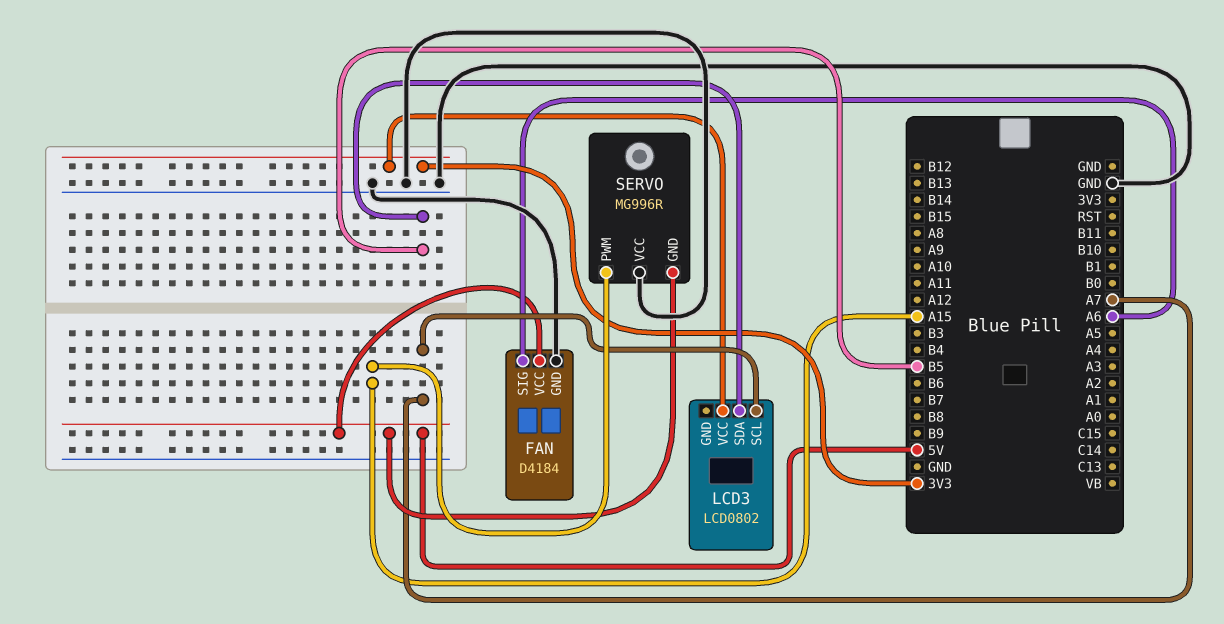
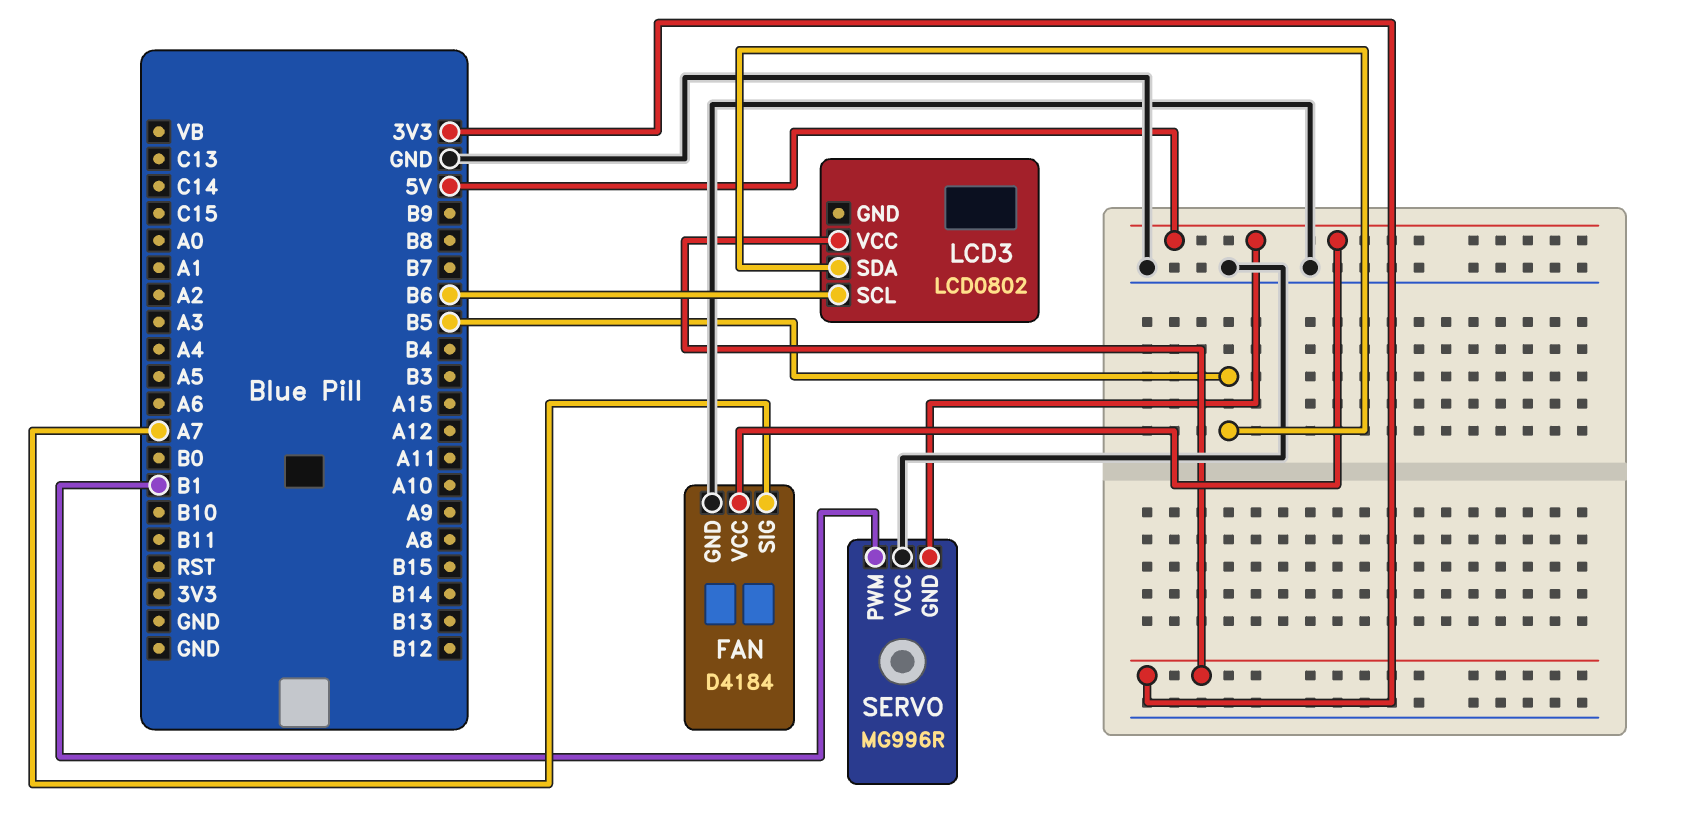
FAN pin SIG: A6 -> A7
LCD3 pin SCL: A7 -> B6
SERVO pin PWM: A15 -> B1

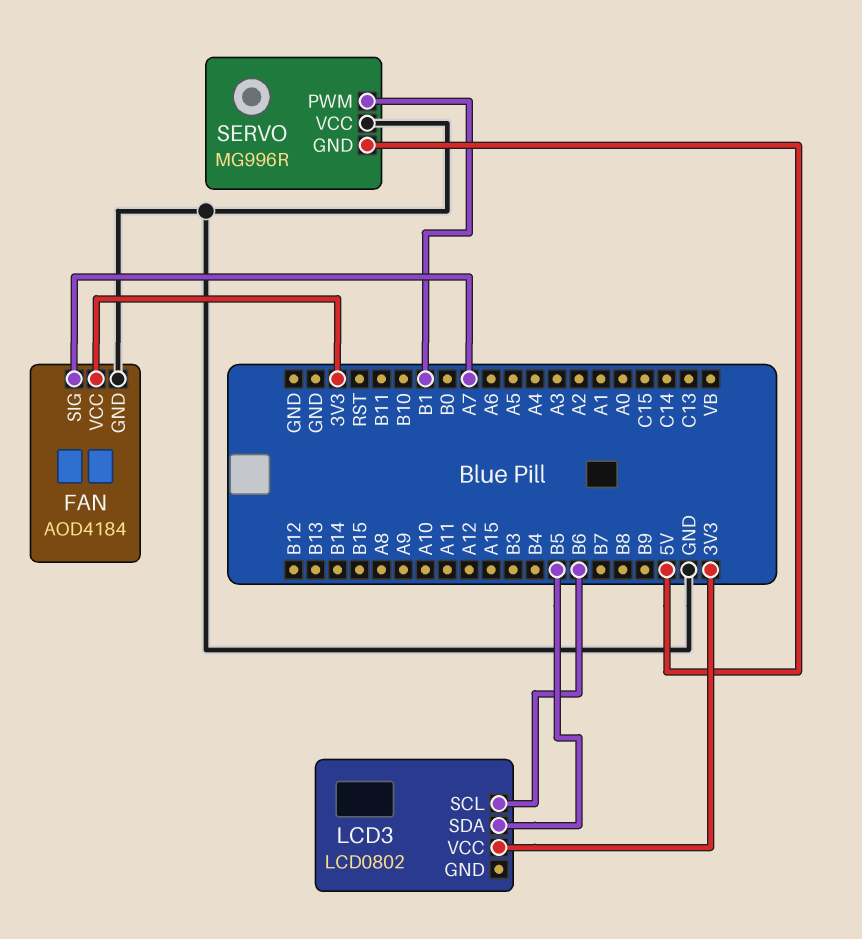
FAN: D4184 -> AOD4184
FAN pin VCC: 5V -> 3V3

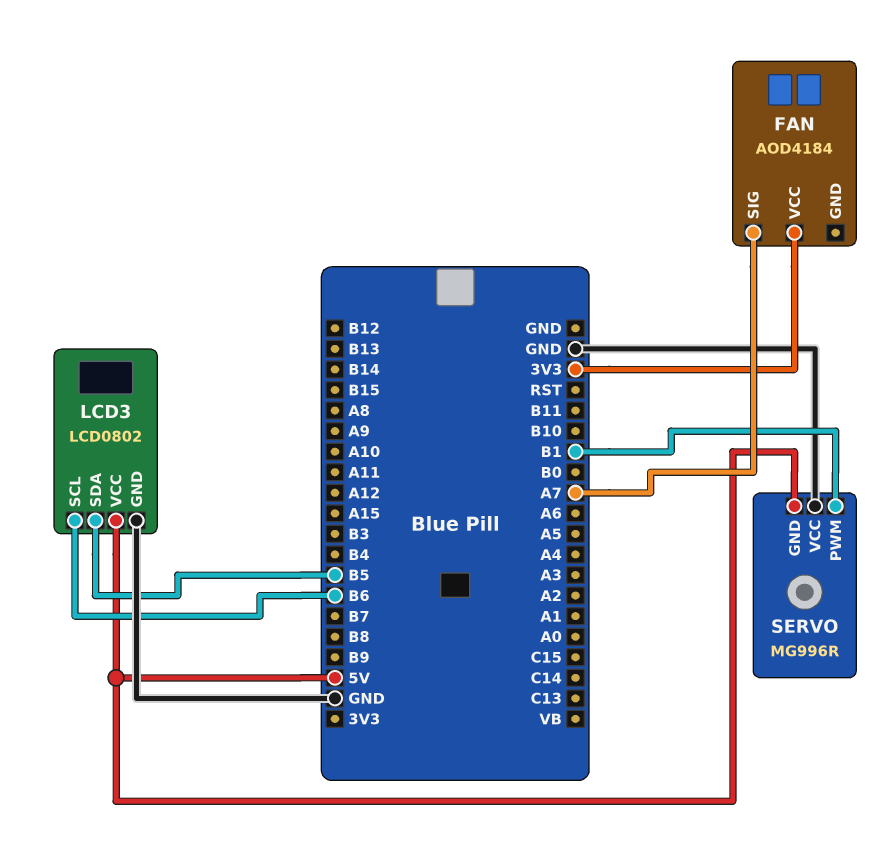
FAN pin GND: GND -> none
LCD3 pin GND: none -> GND
LCD3 pin VCC: 3V3 -> 5V

